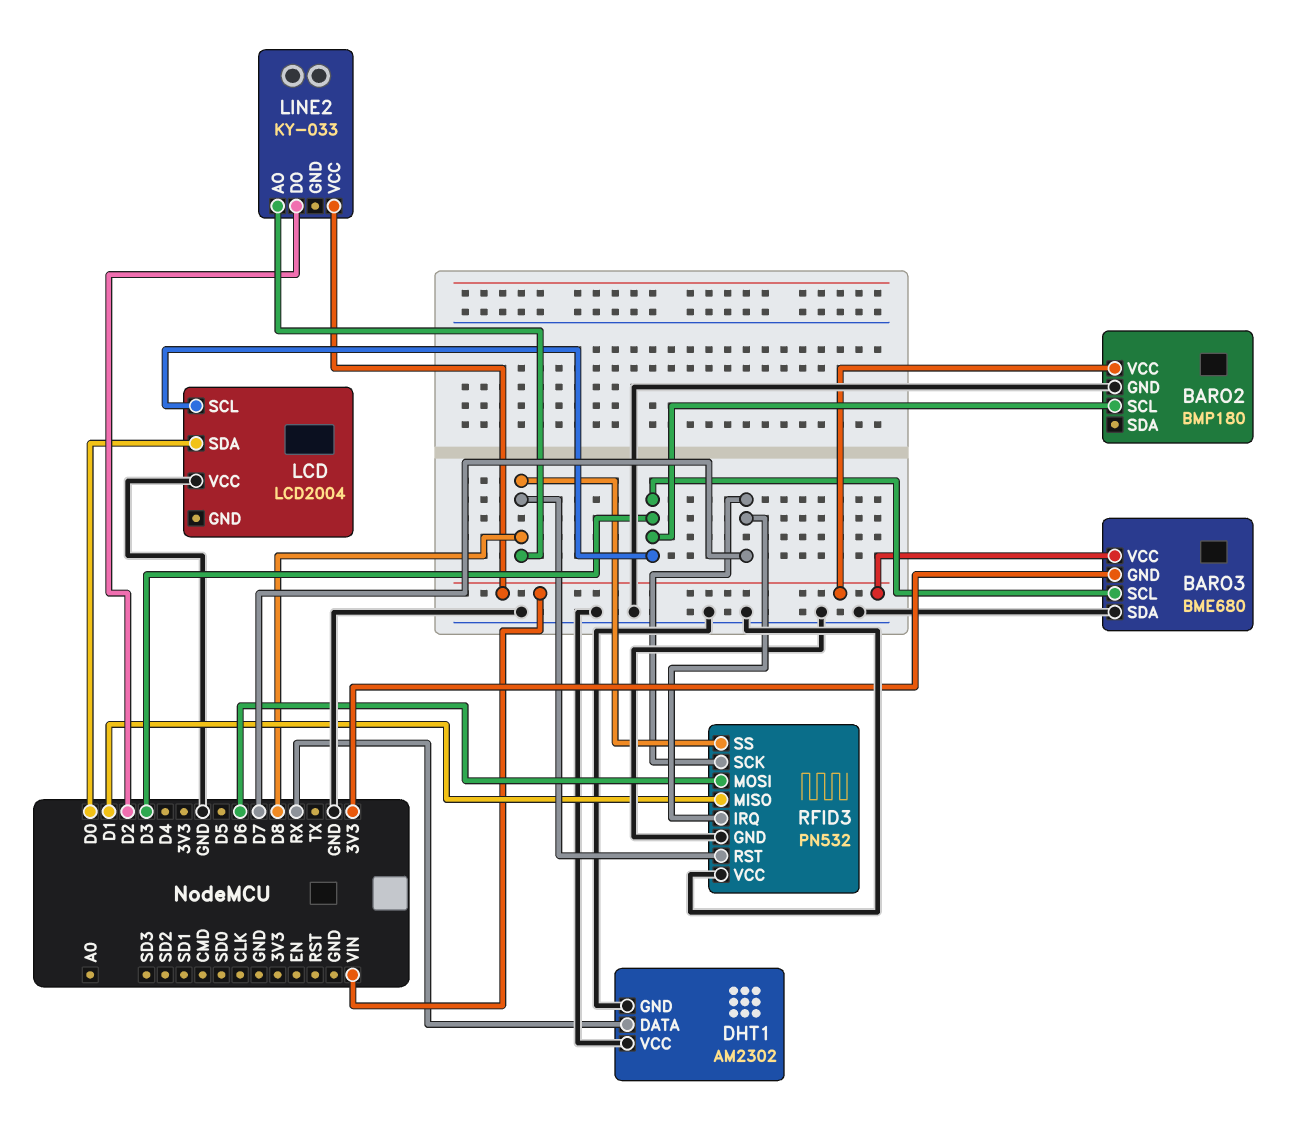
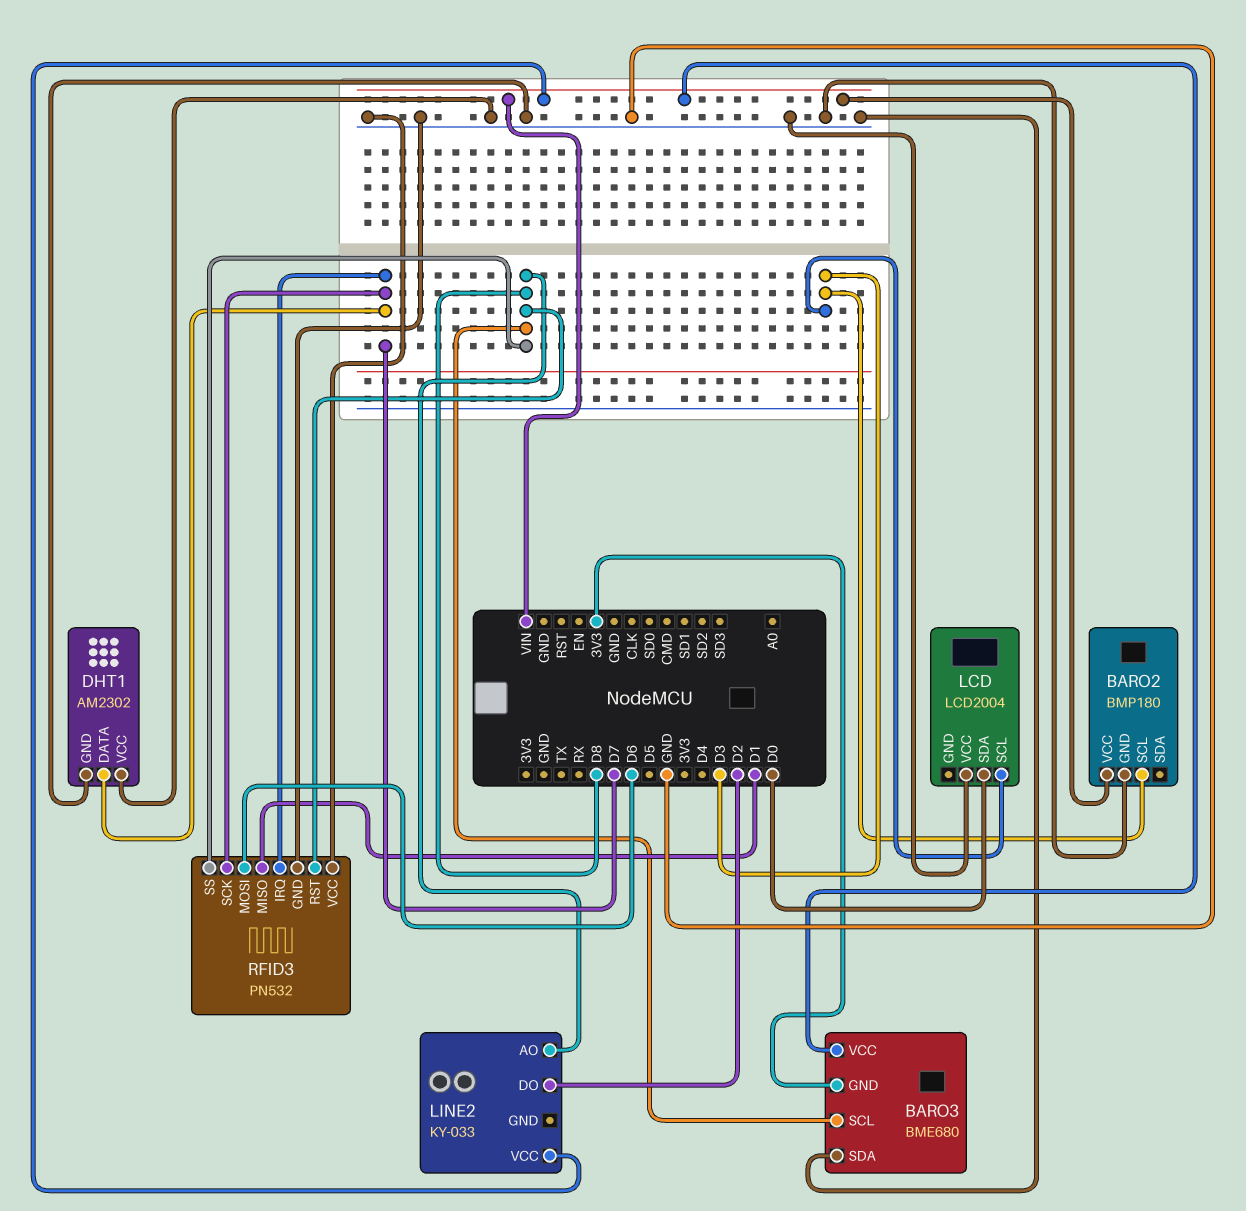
BARO3 pin SCL: D3 -> D8
DHT1 pin DATA: RX -> D7

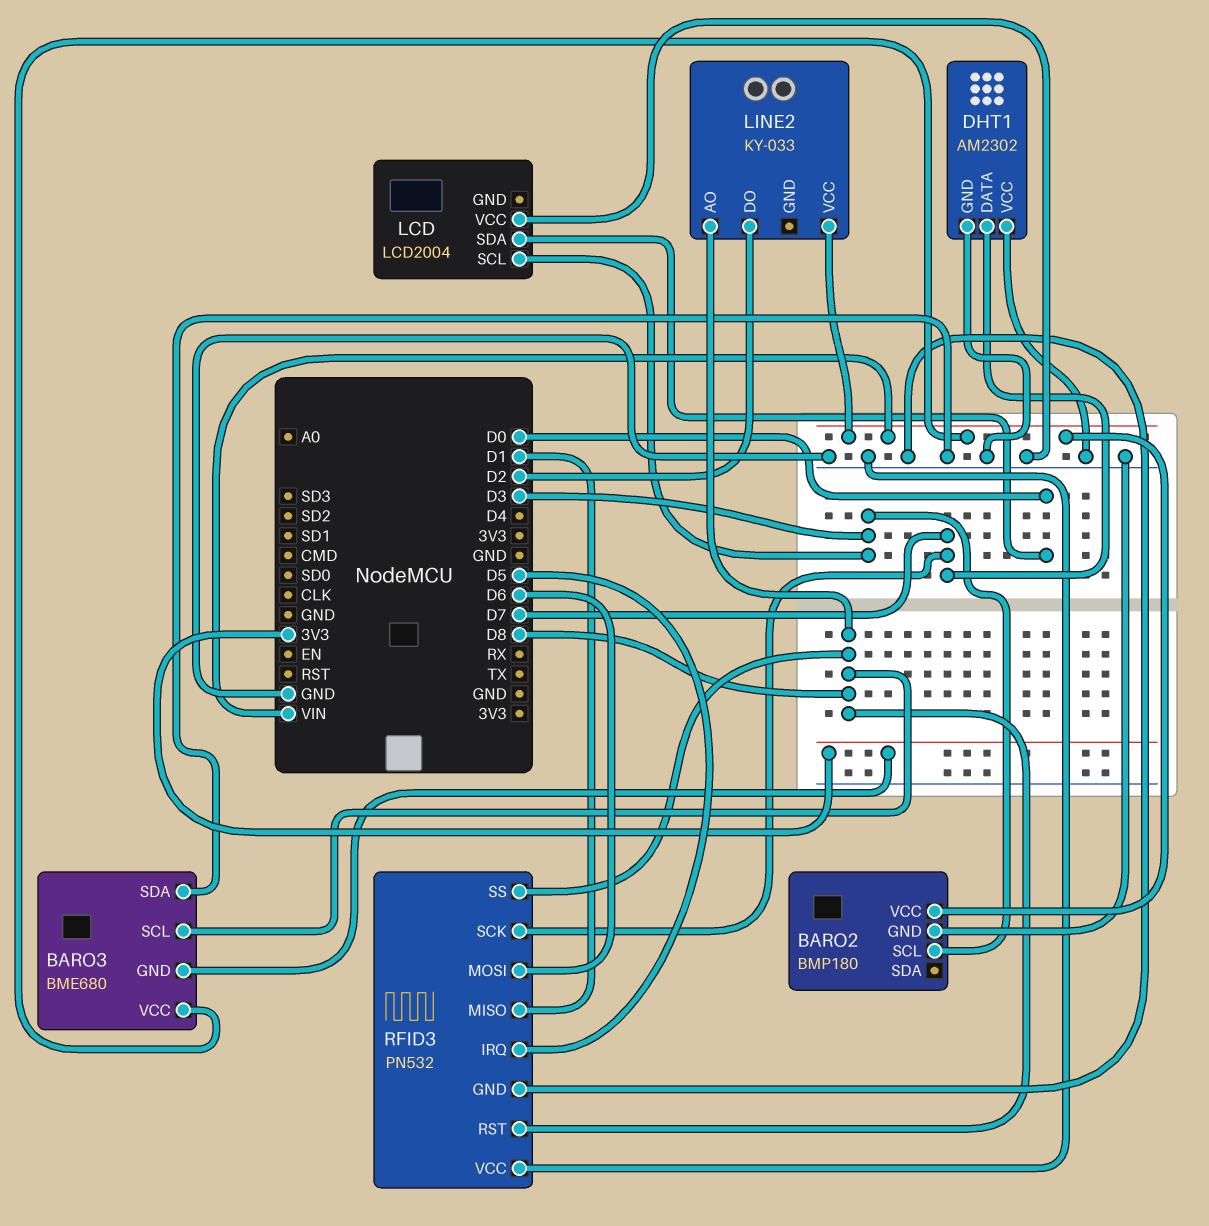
RFID3 pin IRQ: D7 -> D5

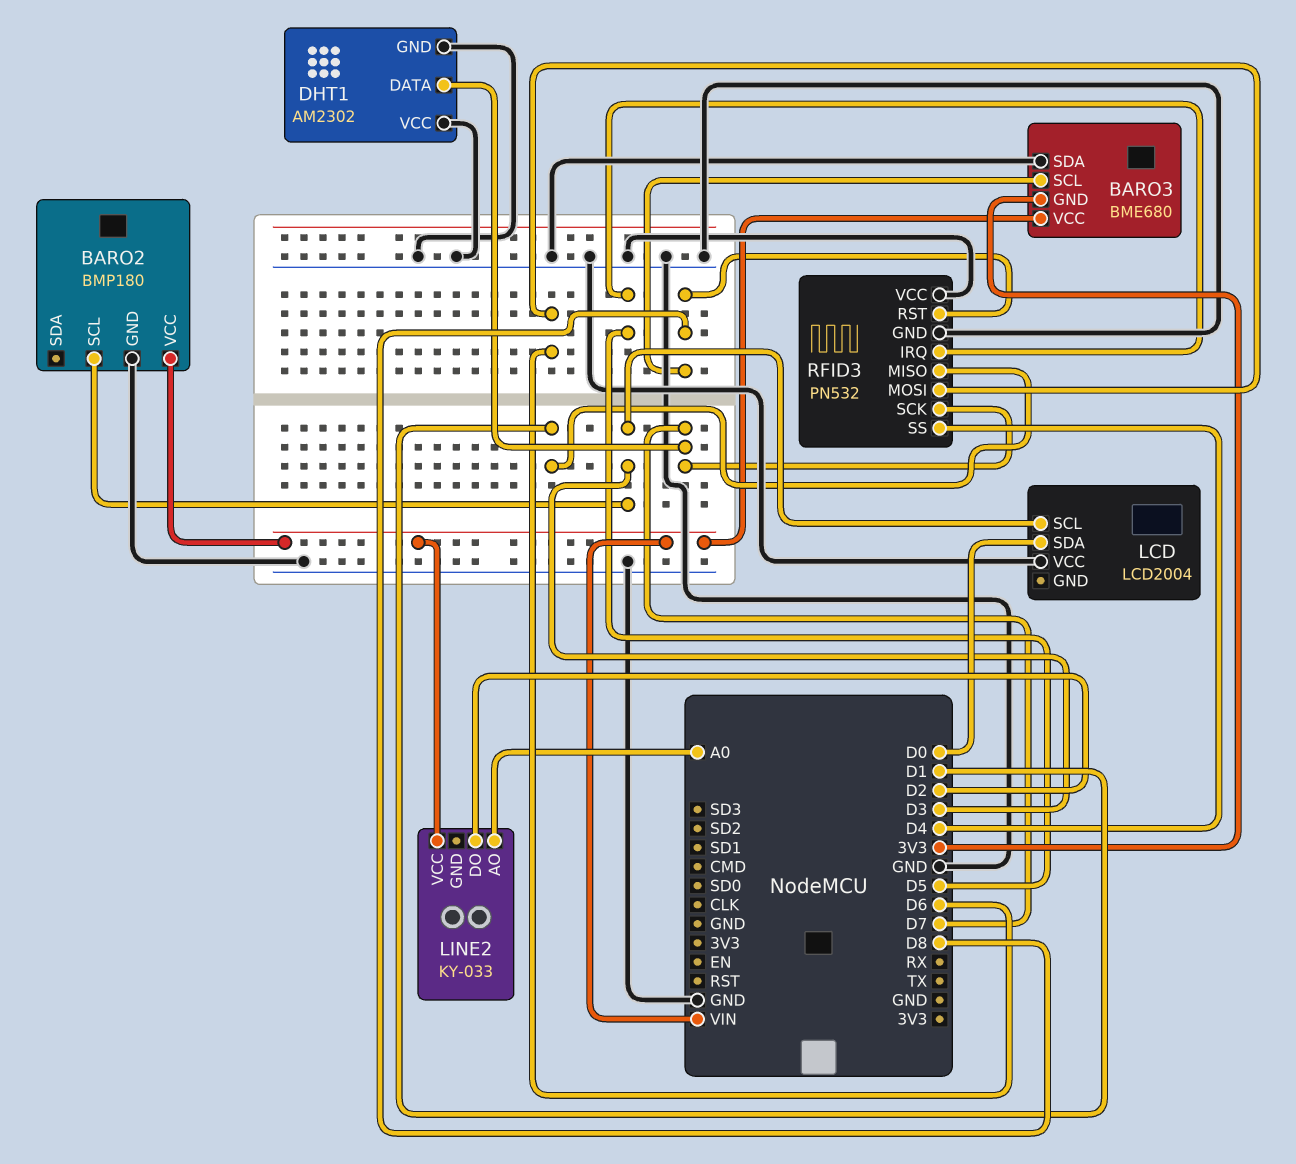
LINE2 pin AO: D8 -> A0
RFID3 pin SS: D8 -> D4

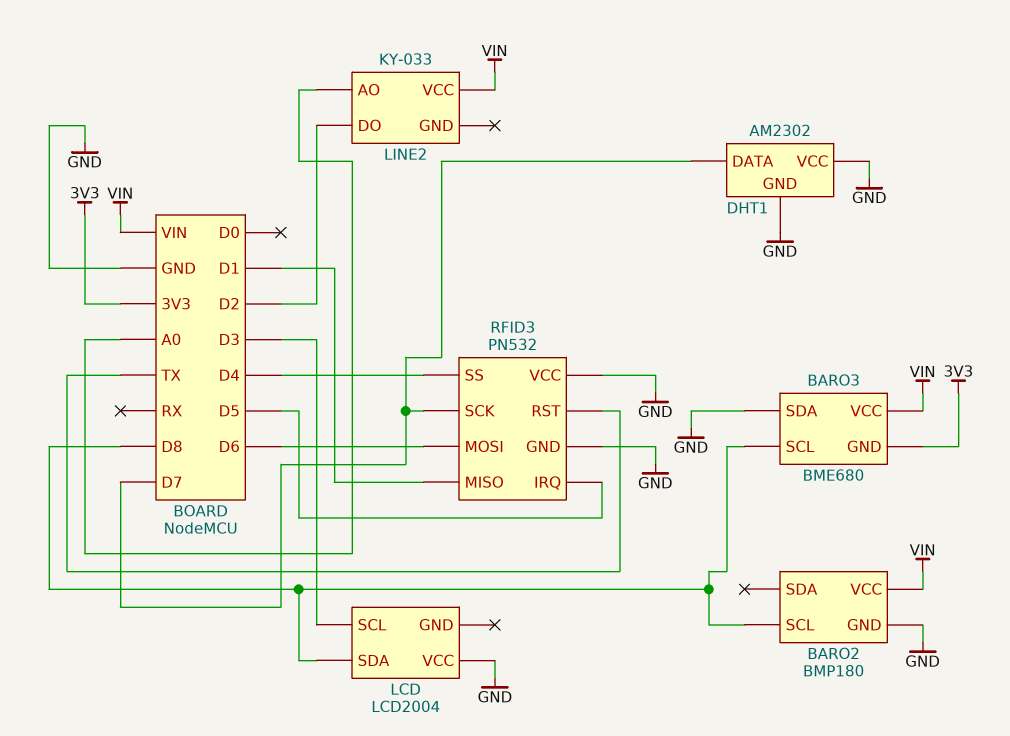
BARO2 pin SCL: D3 -> D8
LCD pin SDA: D0 -> D8
RFID3 pin RST: D8 -> TX

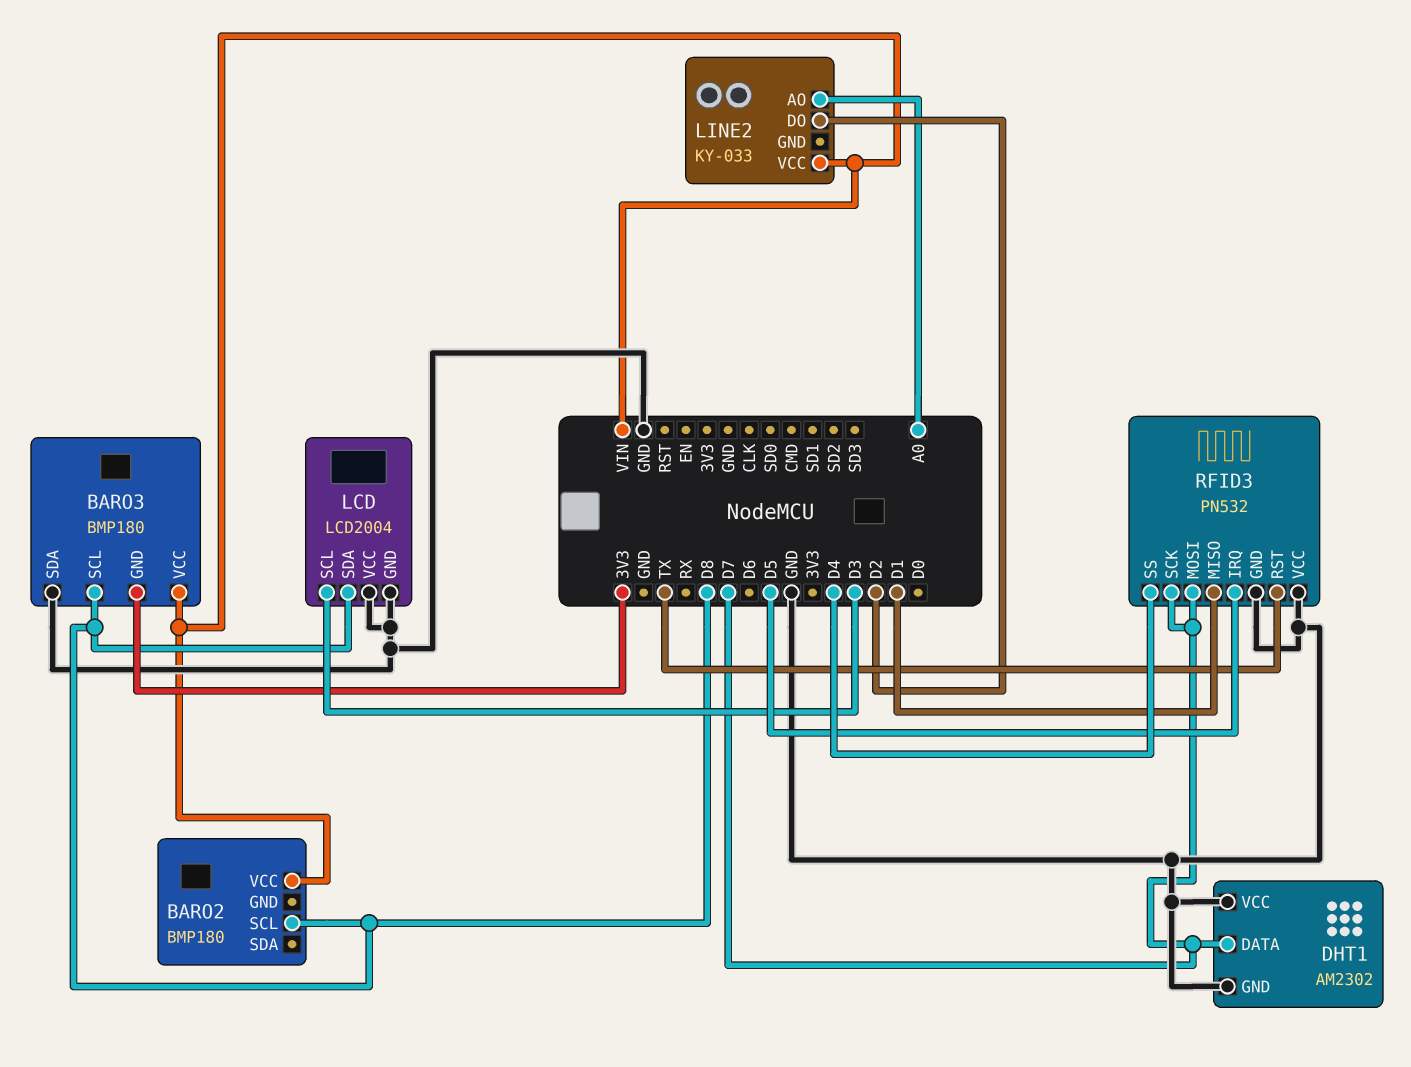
BARO2 pin GND: GND -> none
BARO3: BME680 -> BMP180
LCD pin GND: none -> GND
RFID3 pin MOSI: D6 -> D7

